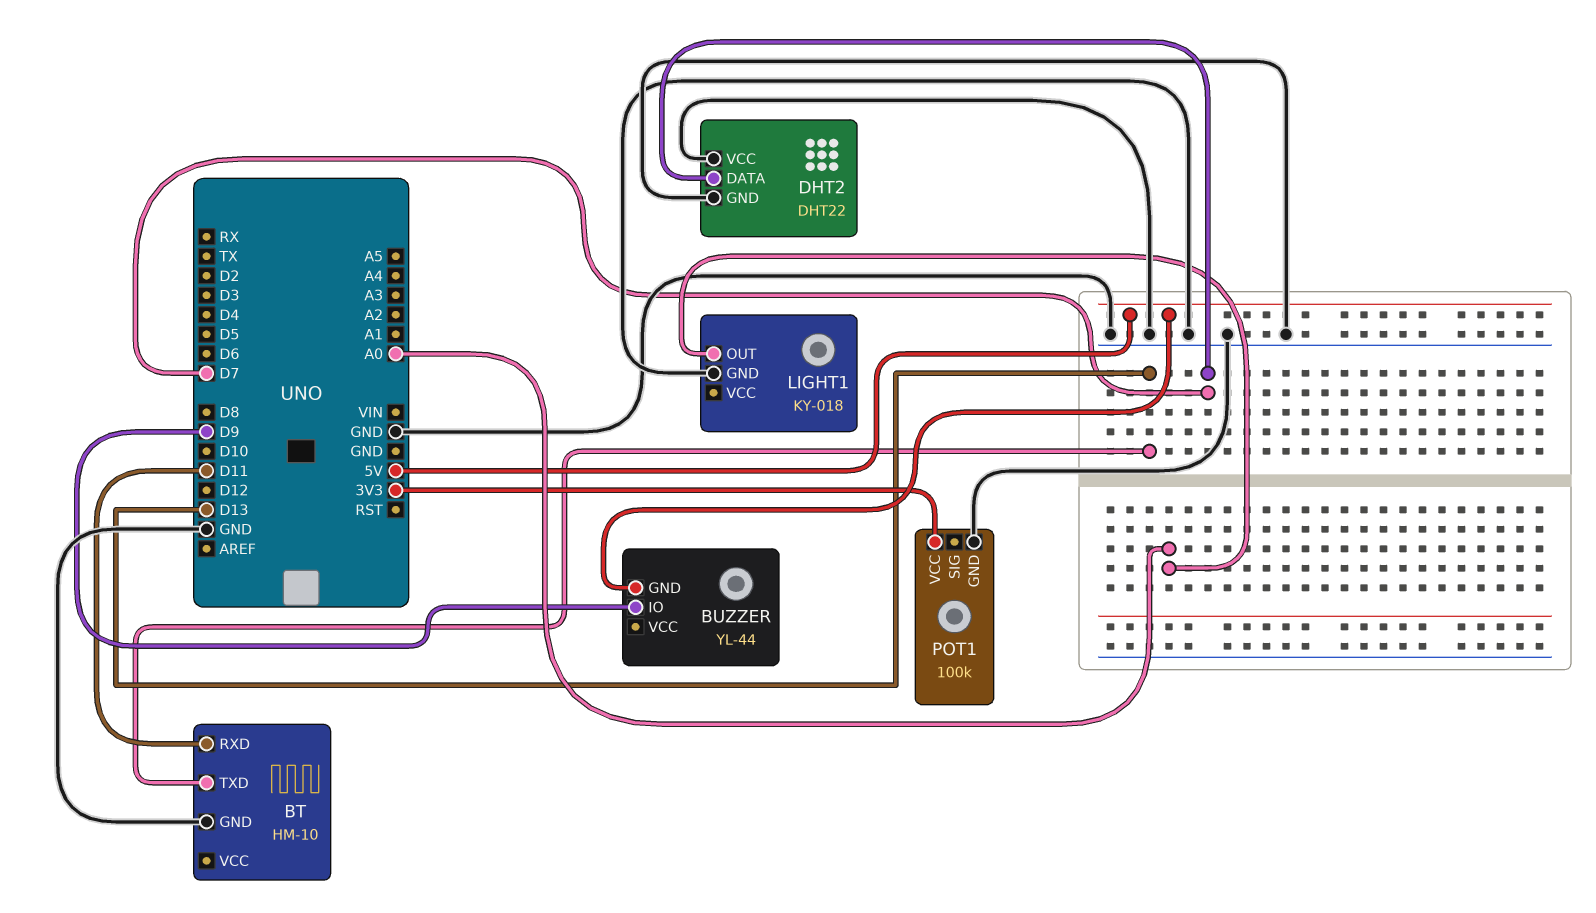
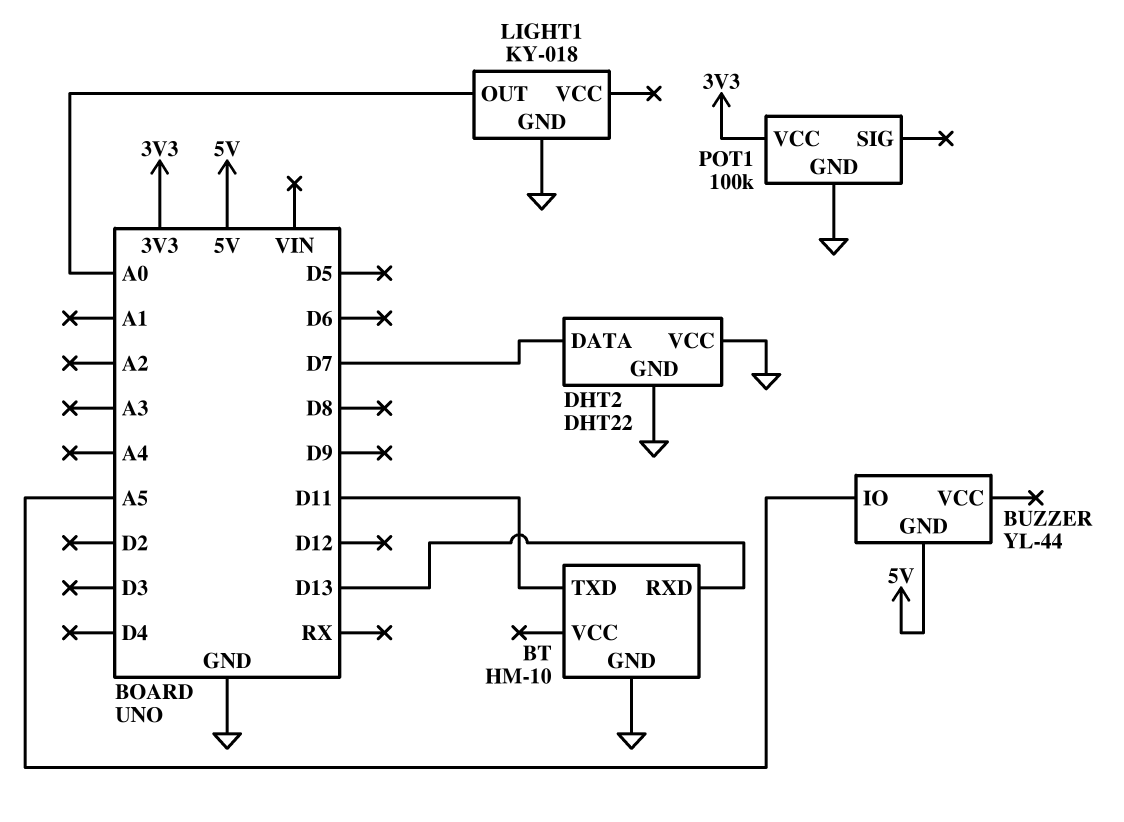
BT pin RXD: D11 -> D13
BT pin TXD: D13 -> D11
BUZZER pin IO: D9 -> A5

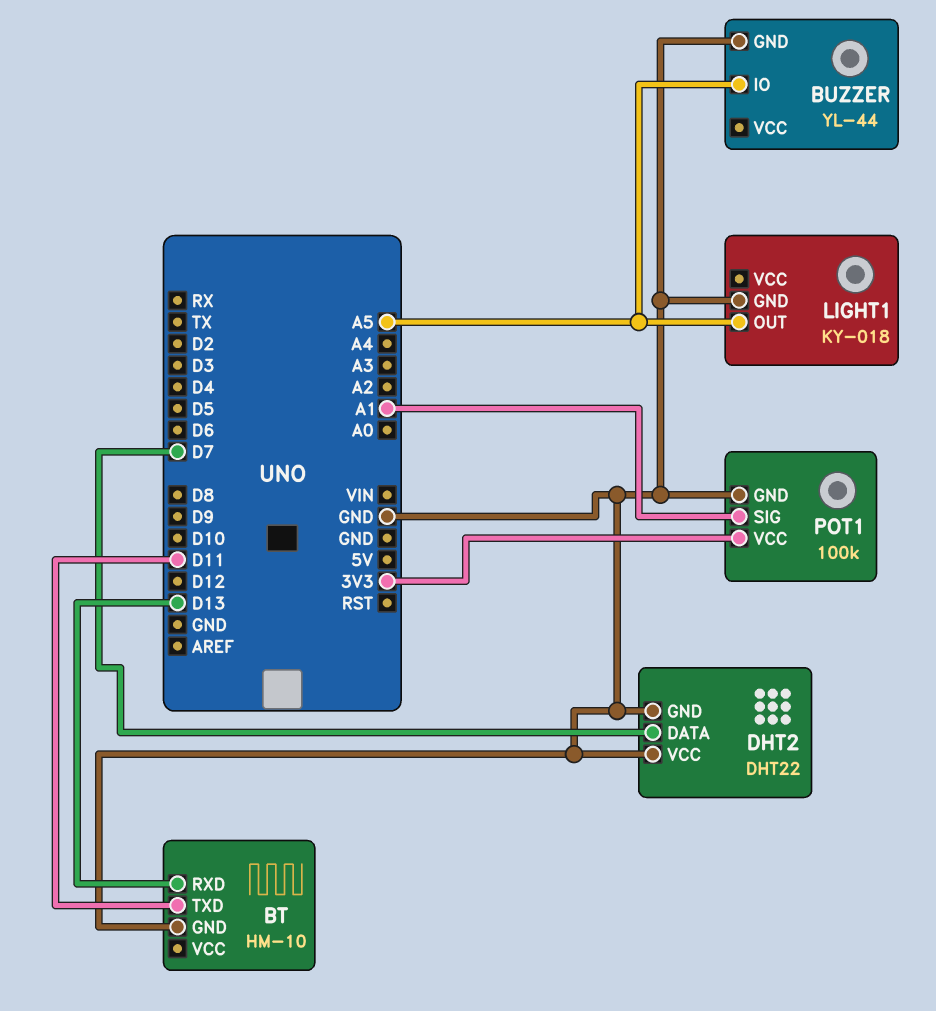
BUZZER pin GND: 5V -> GND
LIGHT1 pin OUT: A0 -> A5
POT1 pin SIG: none -> A1

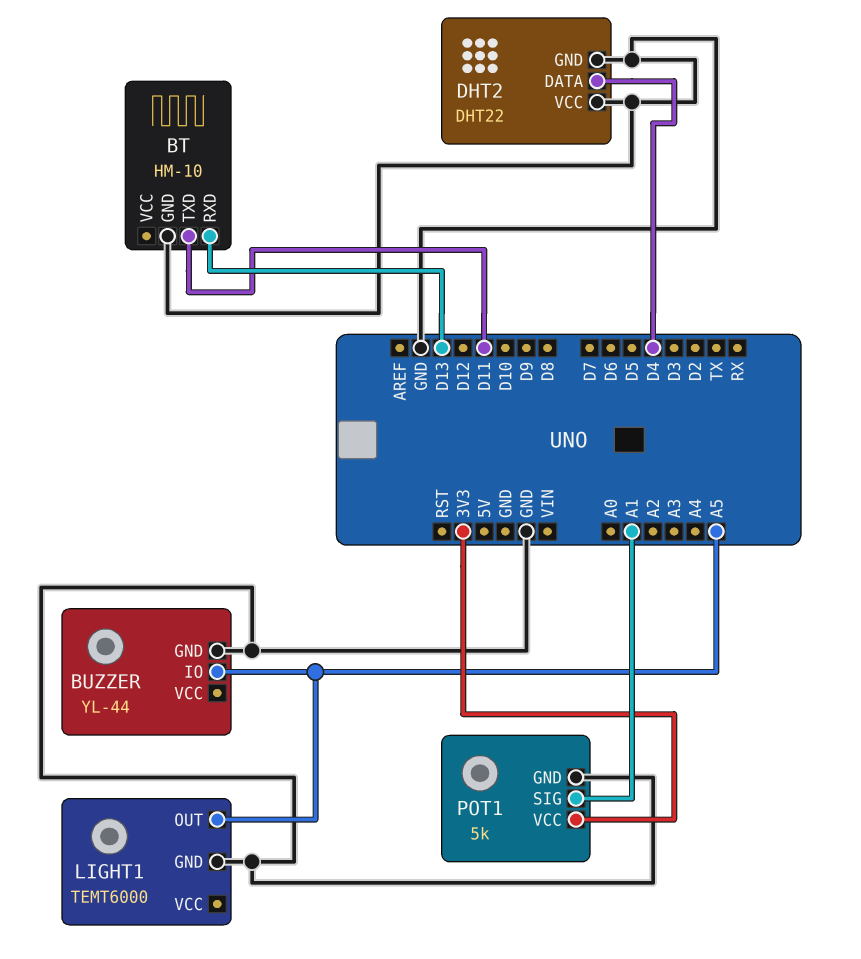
DHT2 pin DATA: D7 -> D4
LIGHT1: KY-018 -> TEMT6000
POT1: 100k -> 5k

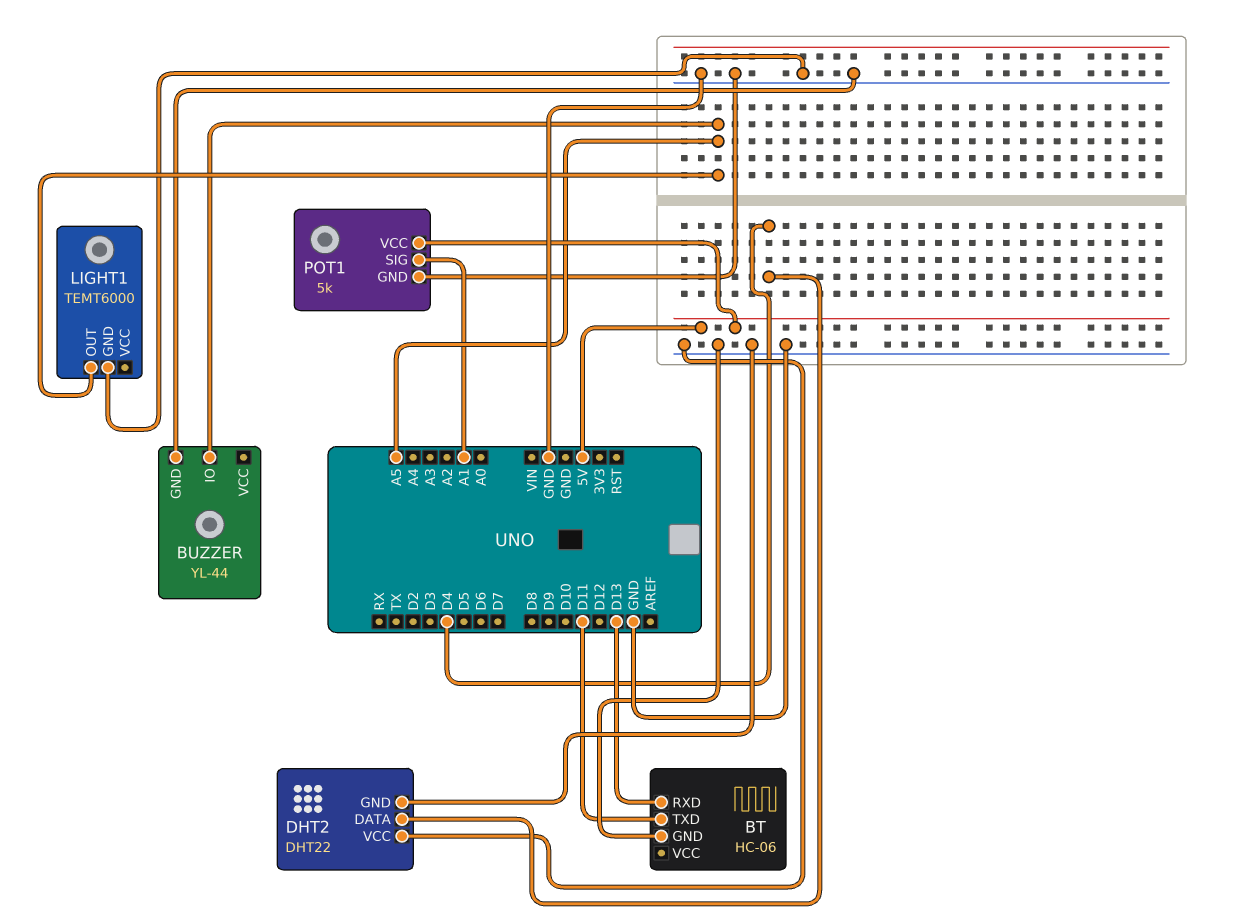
BT: HM-10 -> HC-06
POT1 pin VCC: 3V3 -> 5V

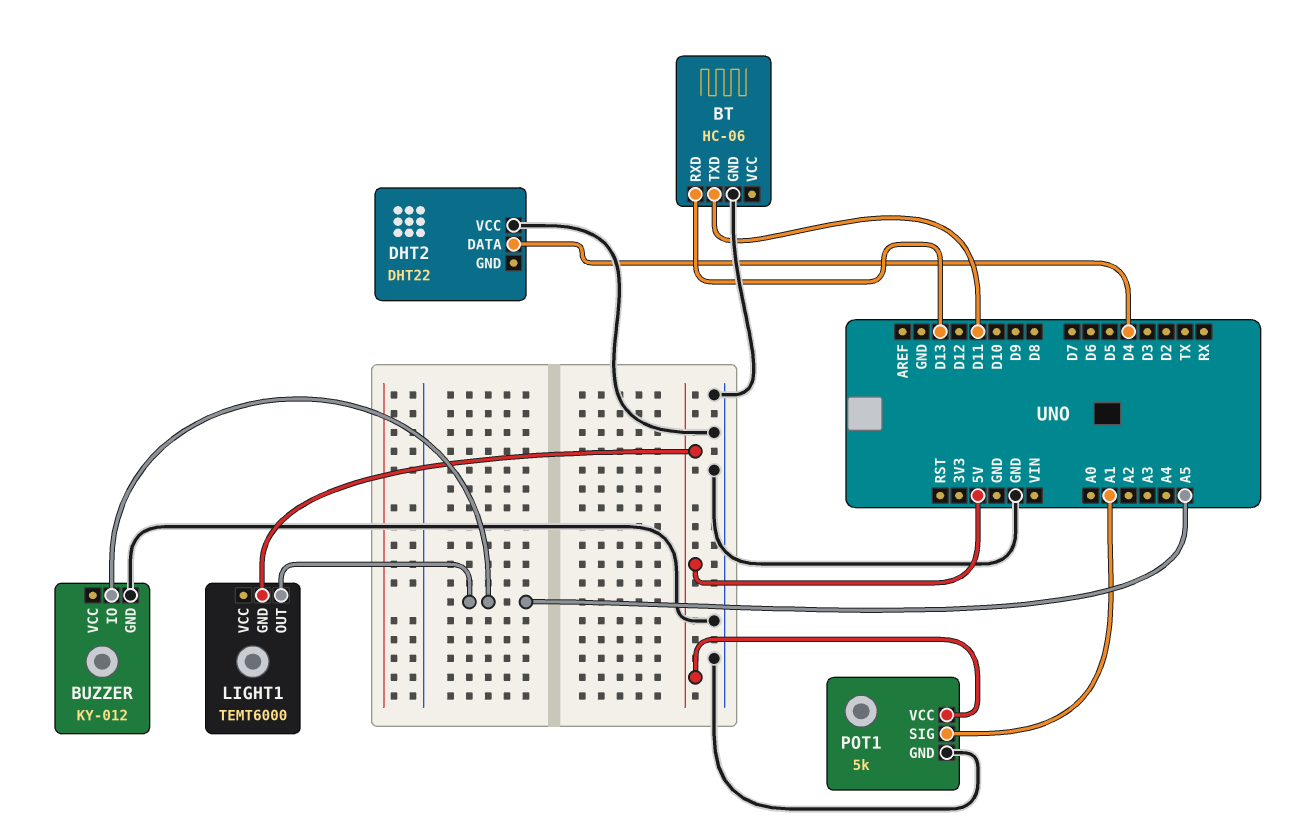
BUZZER: YL-44 -> KY-012
DHT2 pin GND: GND -> none
LIGHT1 pin GND: GND -> 5V

